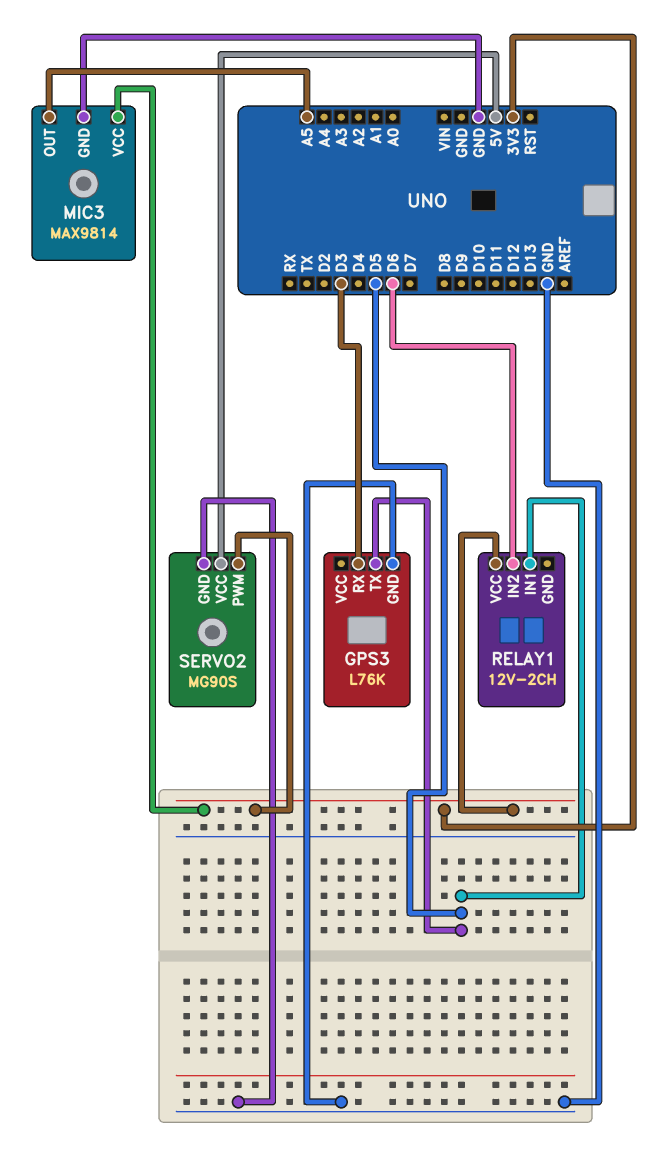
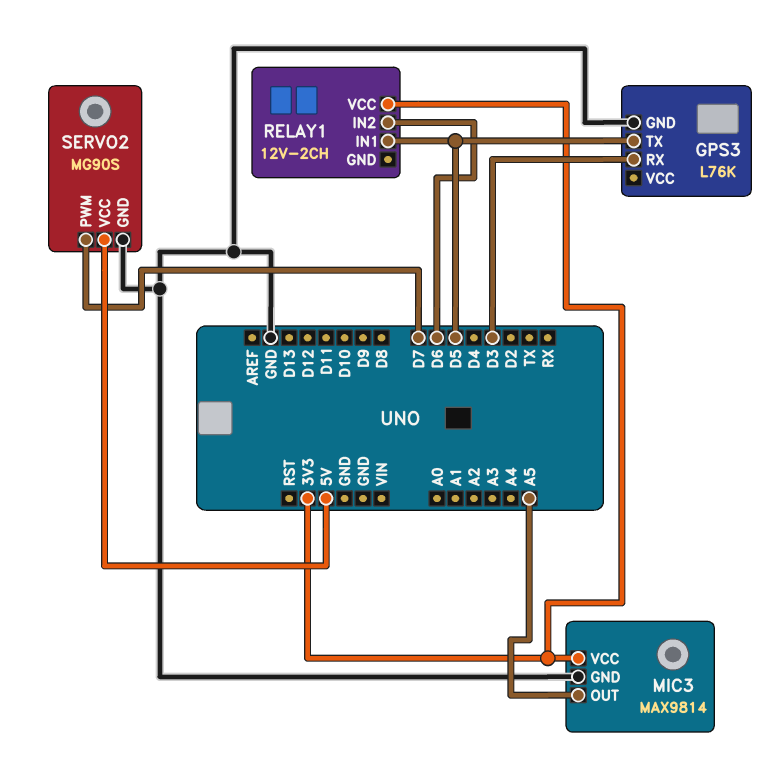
SERVO2 pin PWM: 3V3 -> D7

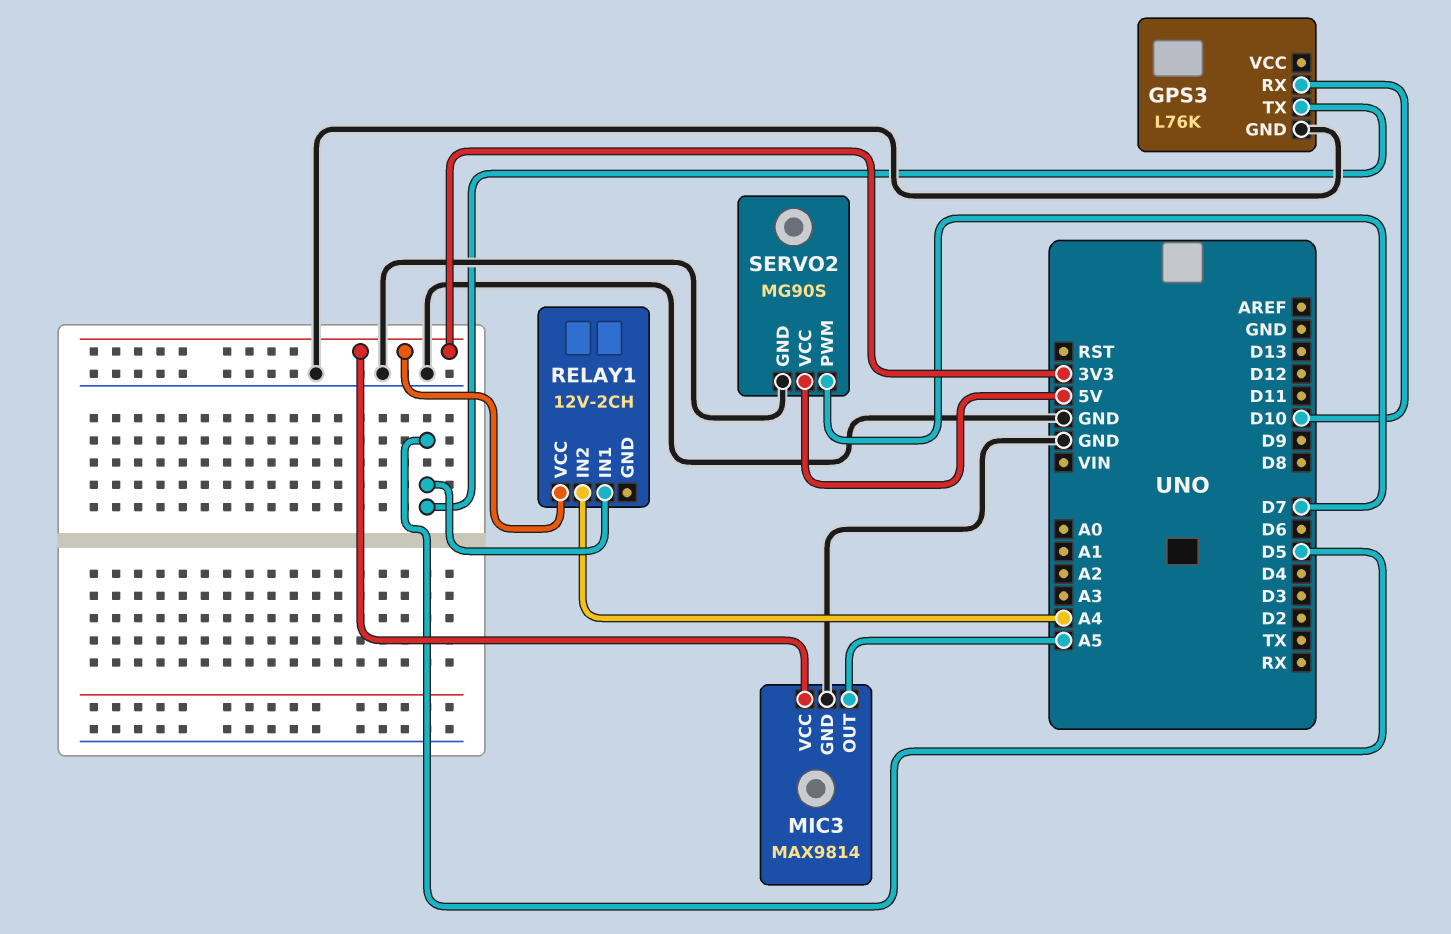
GPS3 pin RX: D3 -> D10
RELAY1 pin IN2: D6 -> A4

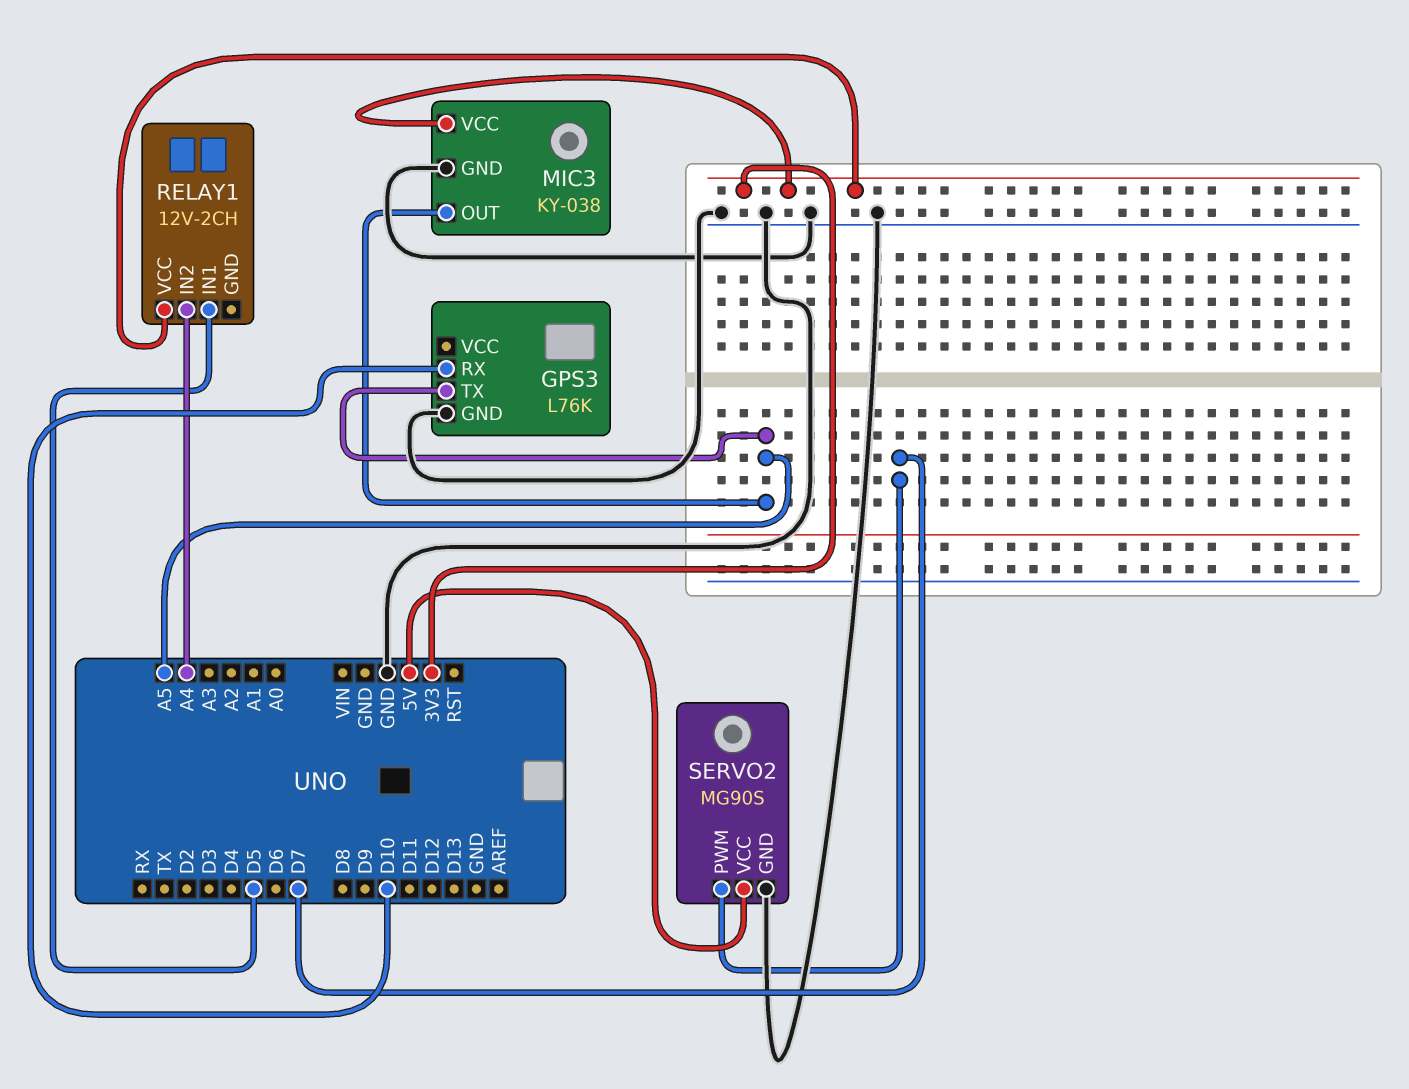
GPS3 pin TX: D5 -> A5
MIC3: MAX9814 -> KY-038

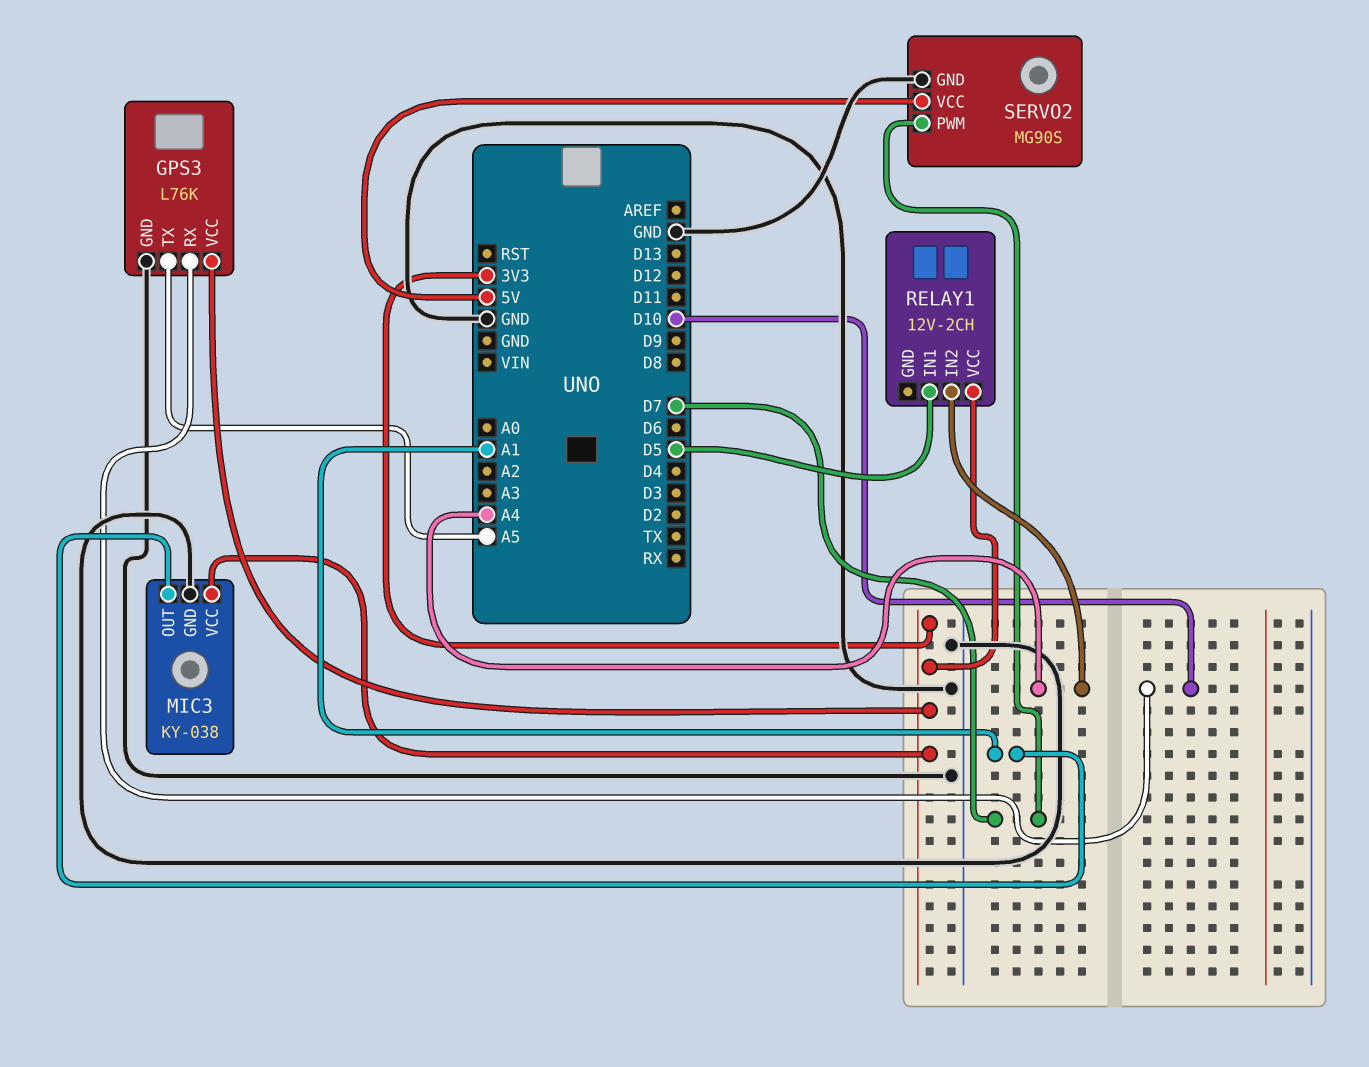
GPS3 pin VCC: none -> 3V3
MIC3 pin OUT: A5 -> A1

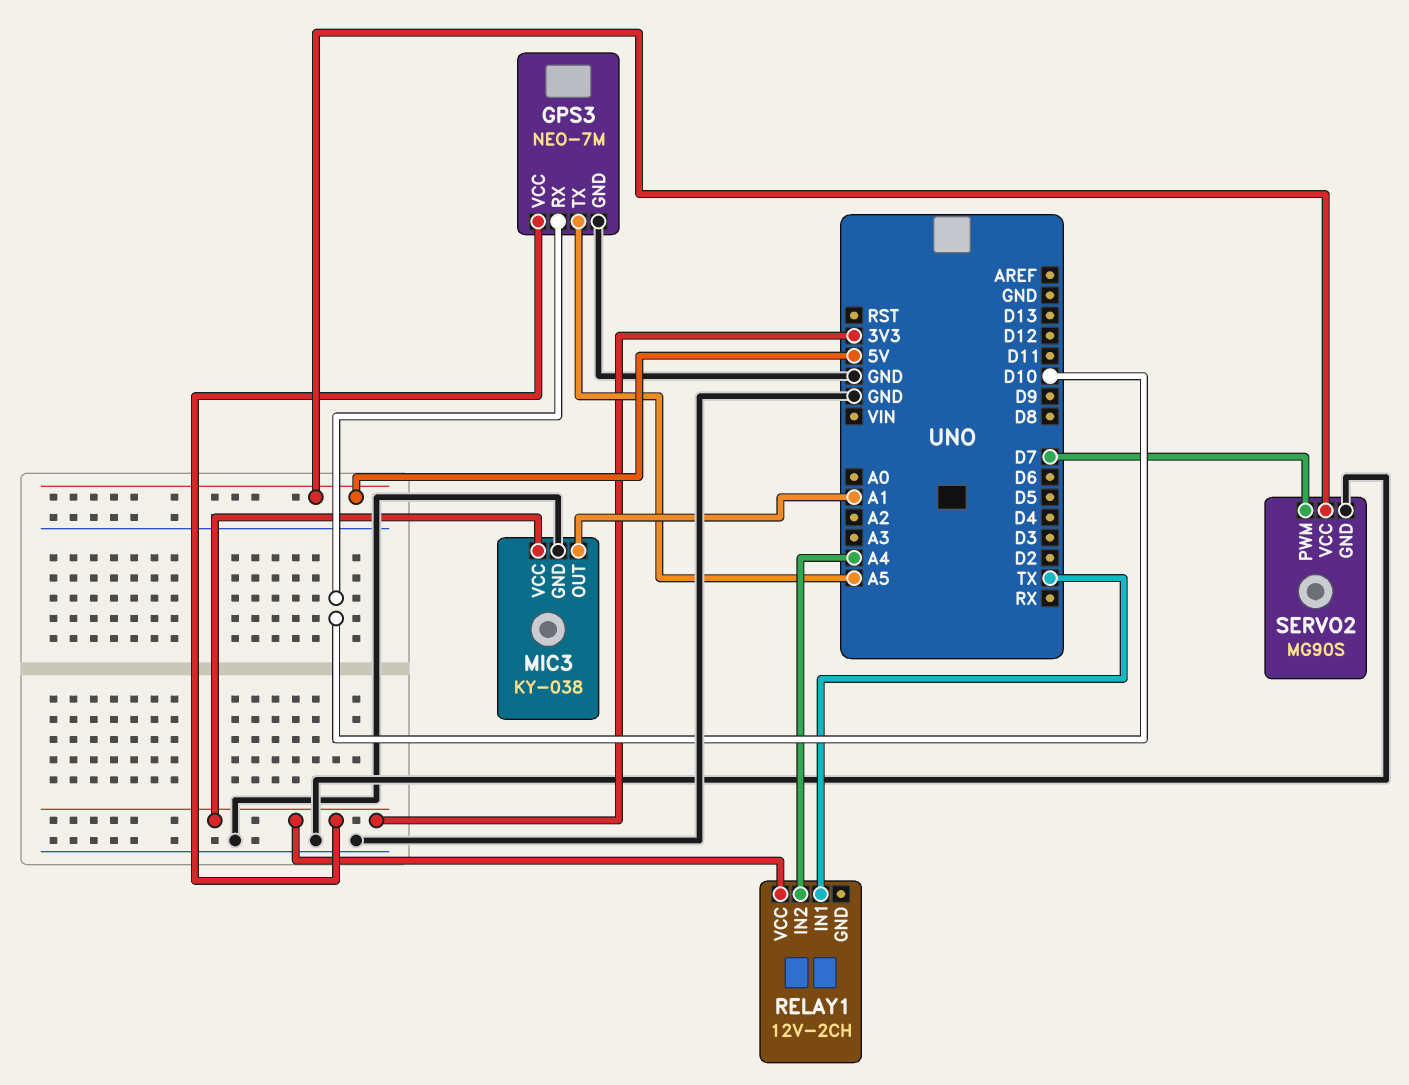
GPS3: L76K -> NEO-7M
RELAY1 pin IN1: D5 -> TX

